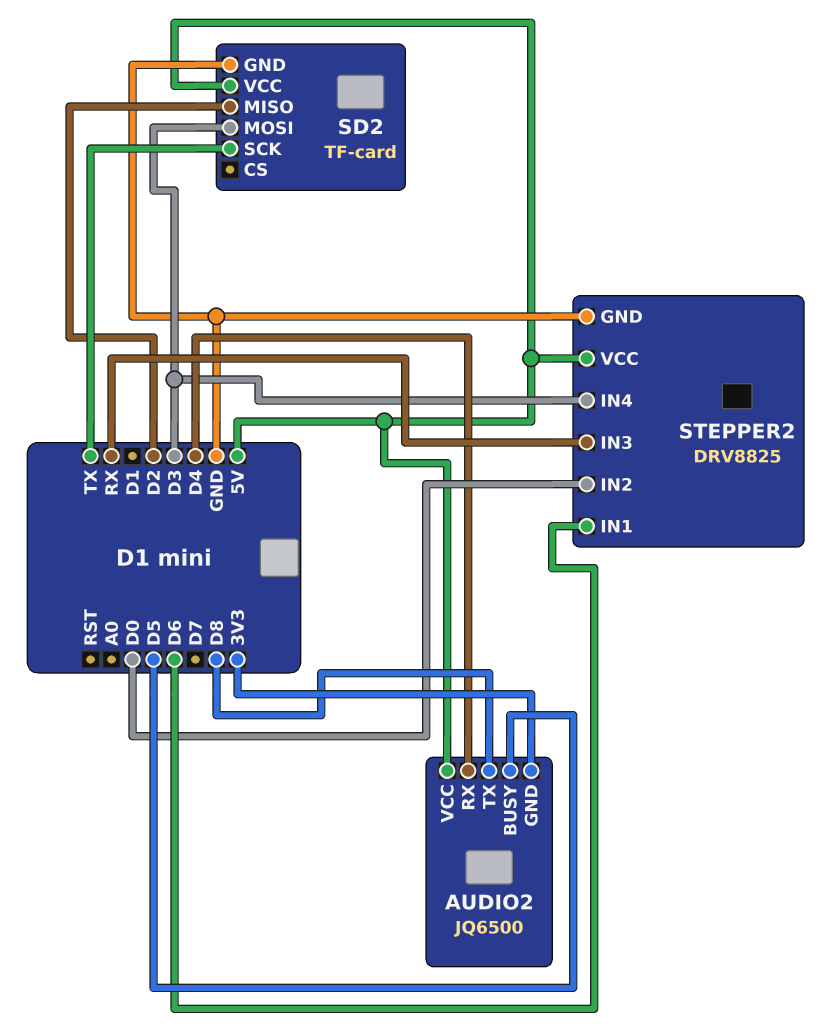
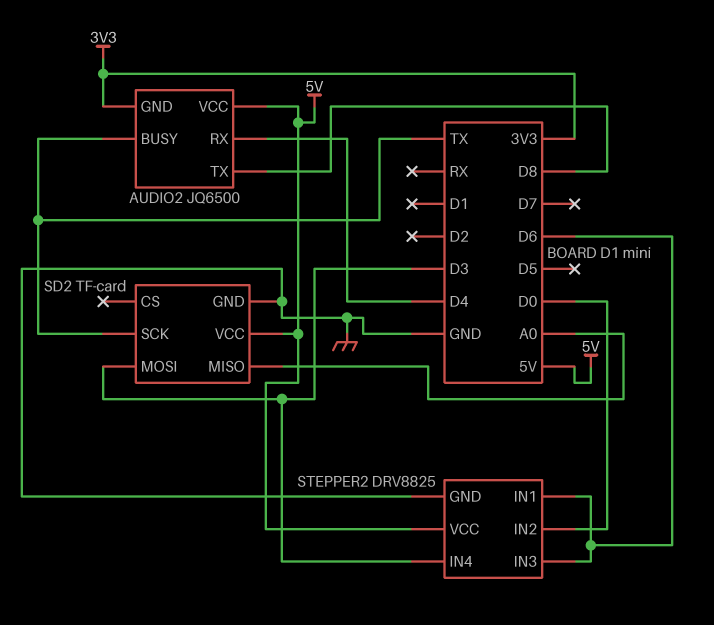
AUDIO2 pin BUSY: D5 -> TX
SD2 pin MISO: D2 -> A0
STEPPER2 pin IN3: RX -> D6

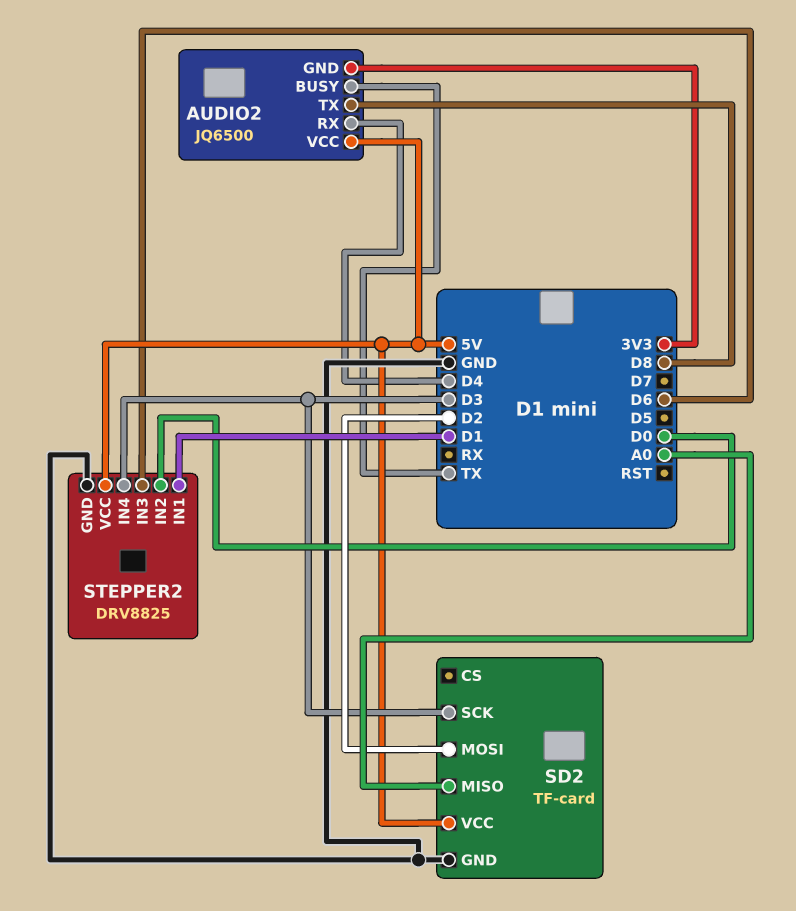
SD2 pin MOSI: D3 -> D2
SD2 pin SCK: TX -> D3
STEPPER2 pin IN1: D6 -> D1

